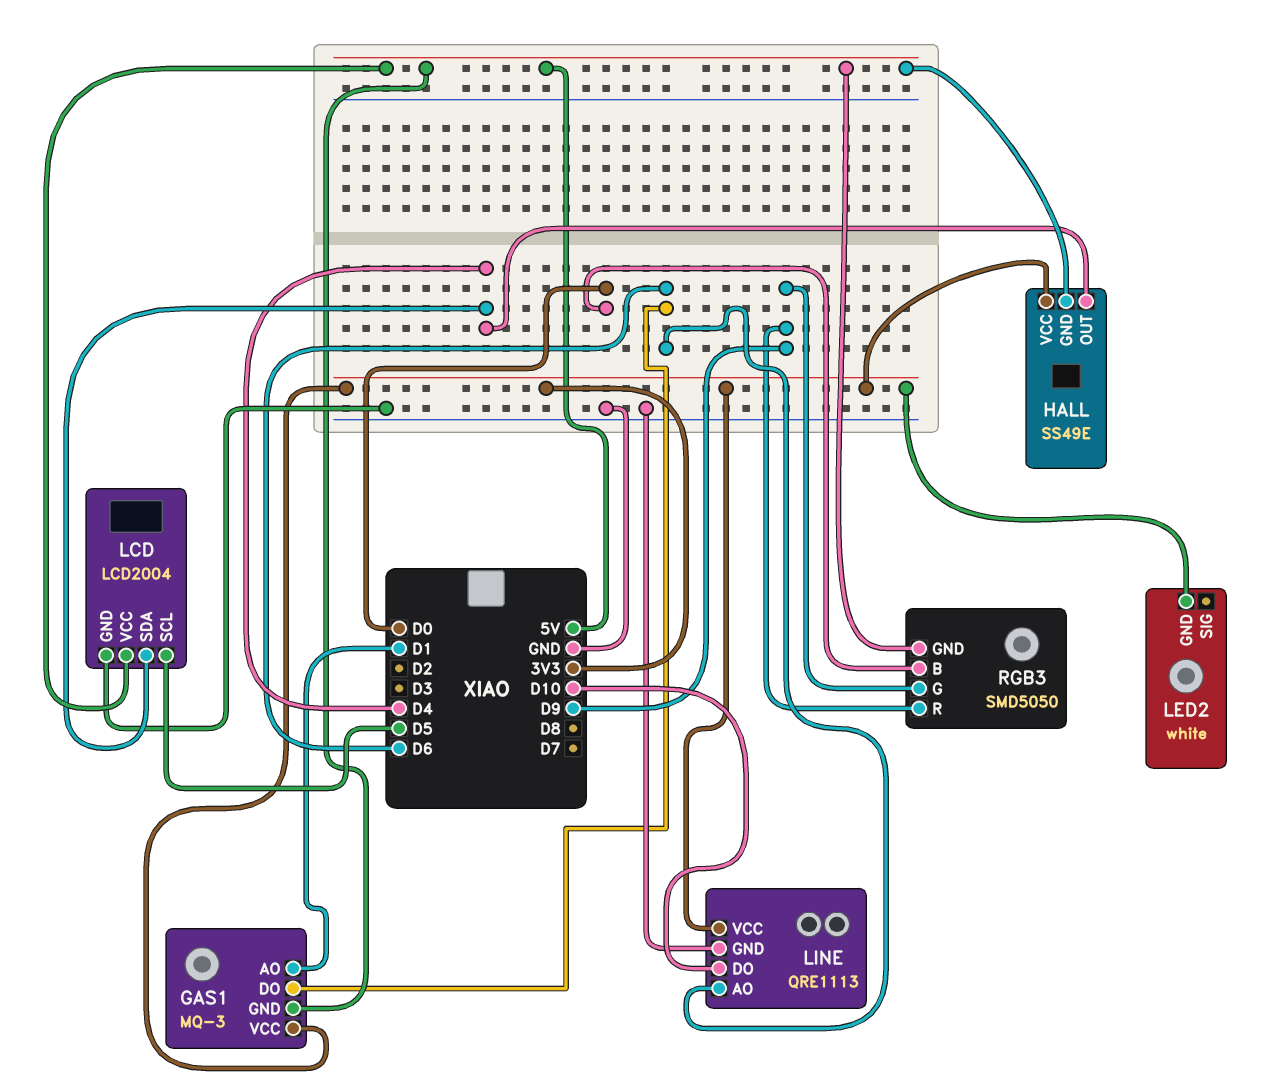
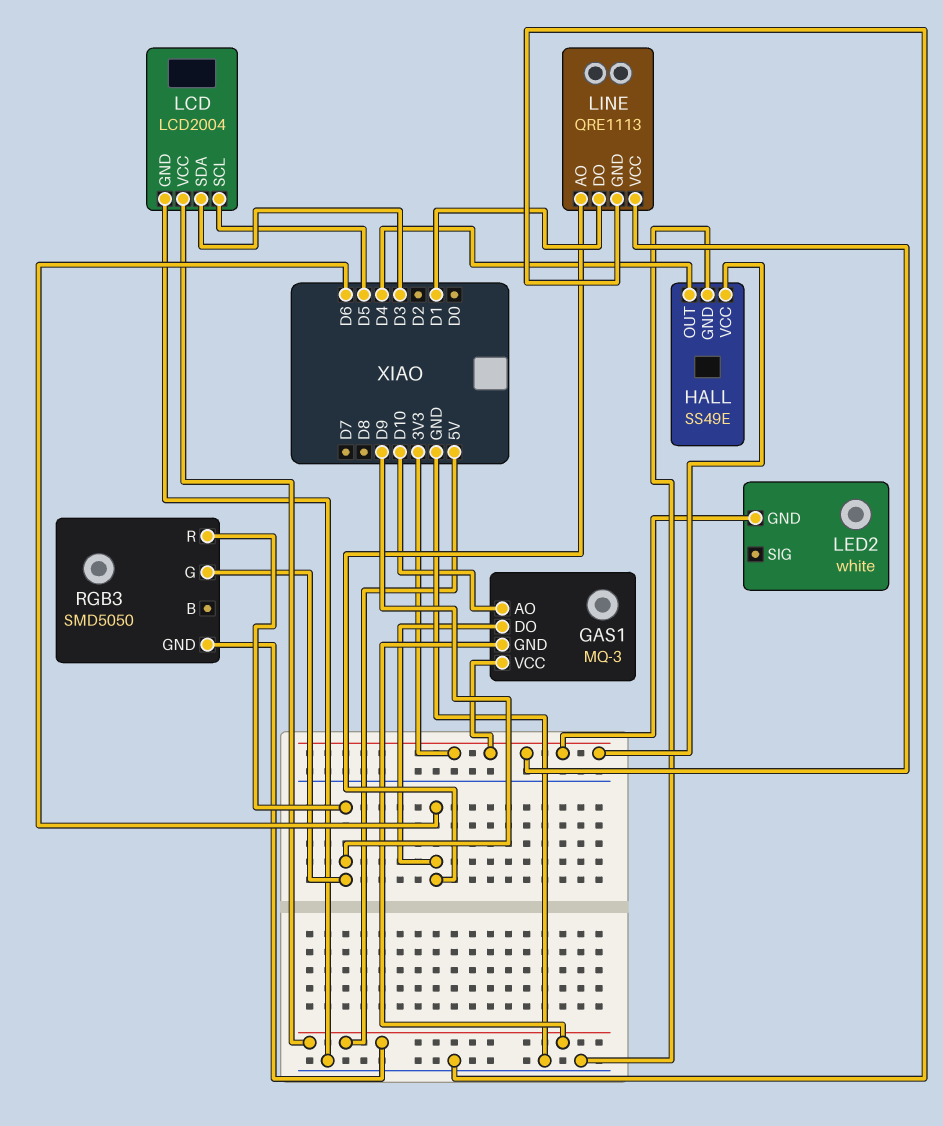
GAS1 pin AO: D1 -> D10
HALL pin GND: 5V -> GND
LCD pin SDA: D4 -> D3
LINE pin DO: D10 -> D1
RGB3 pin B: D0 -> none

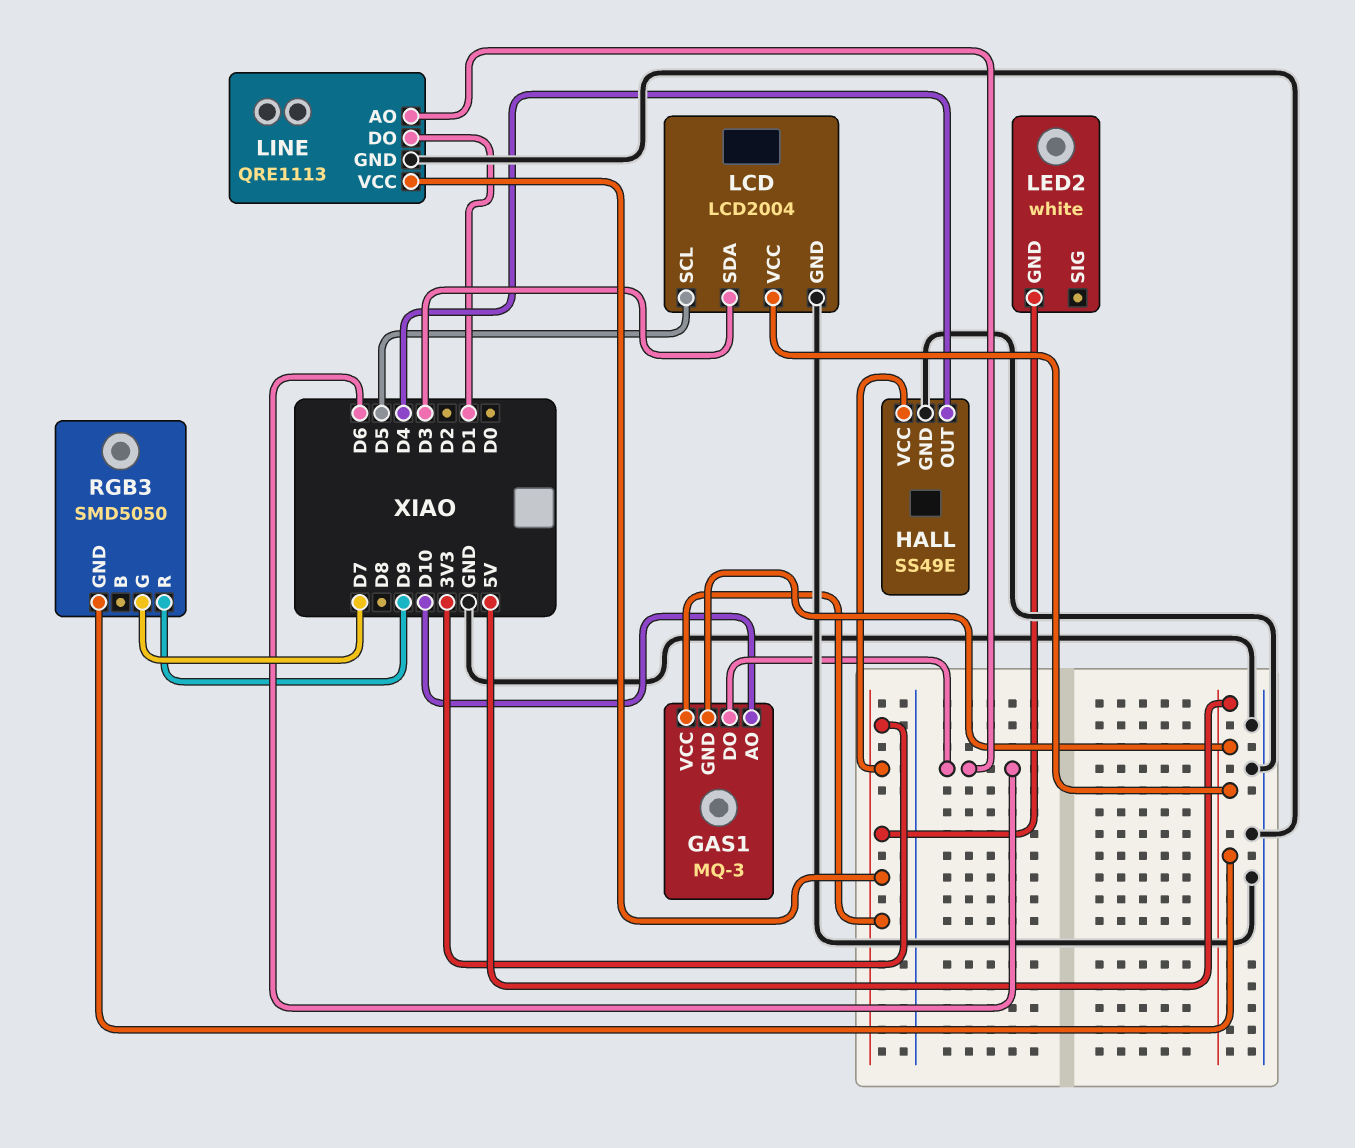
RGB3 pin G: D9 -> D7

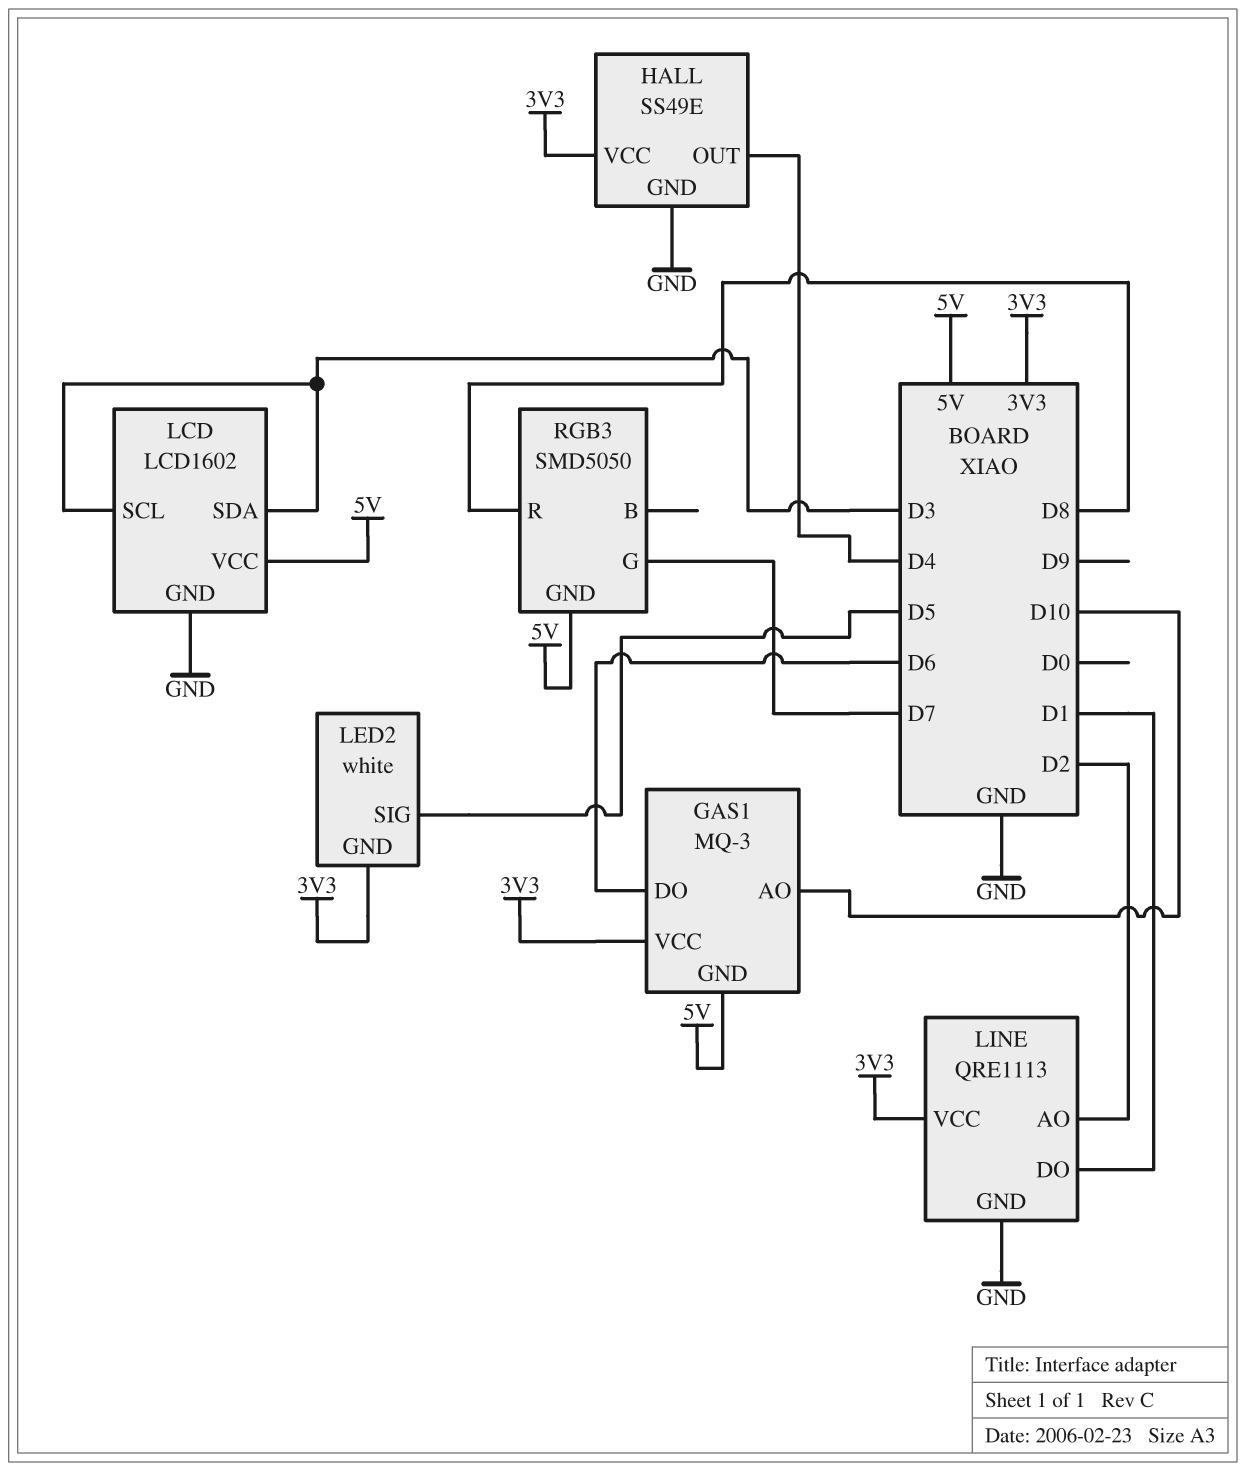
LCD: LCD2004 -> LCD1602
LCD pin SCL: D5 -> D3
LED2 pin SIG: none -> D5
LINE pin AO: D6 -> D2
RGB3 pin R: D9 -> D8

